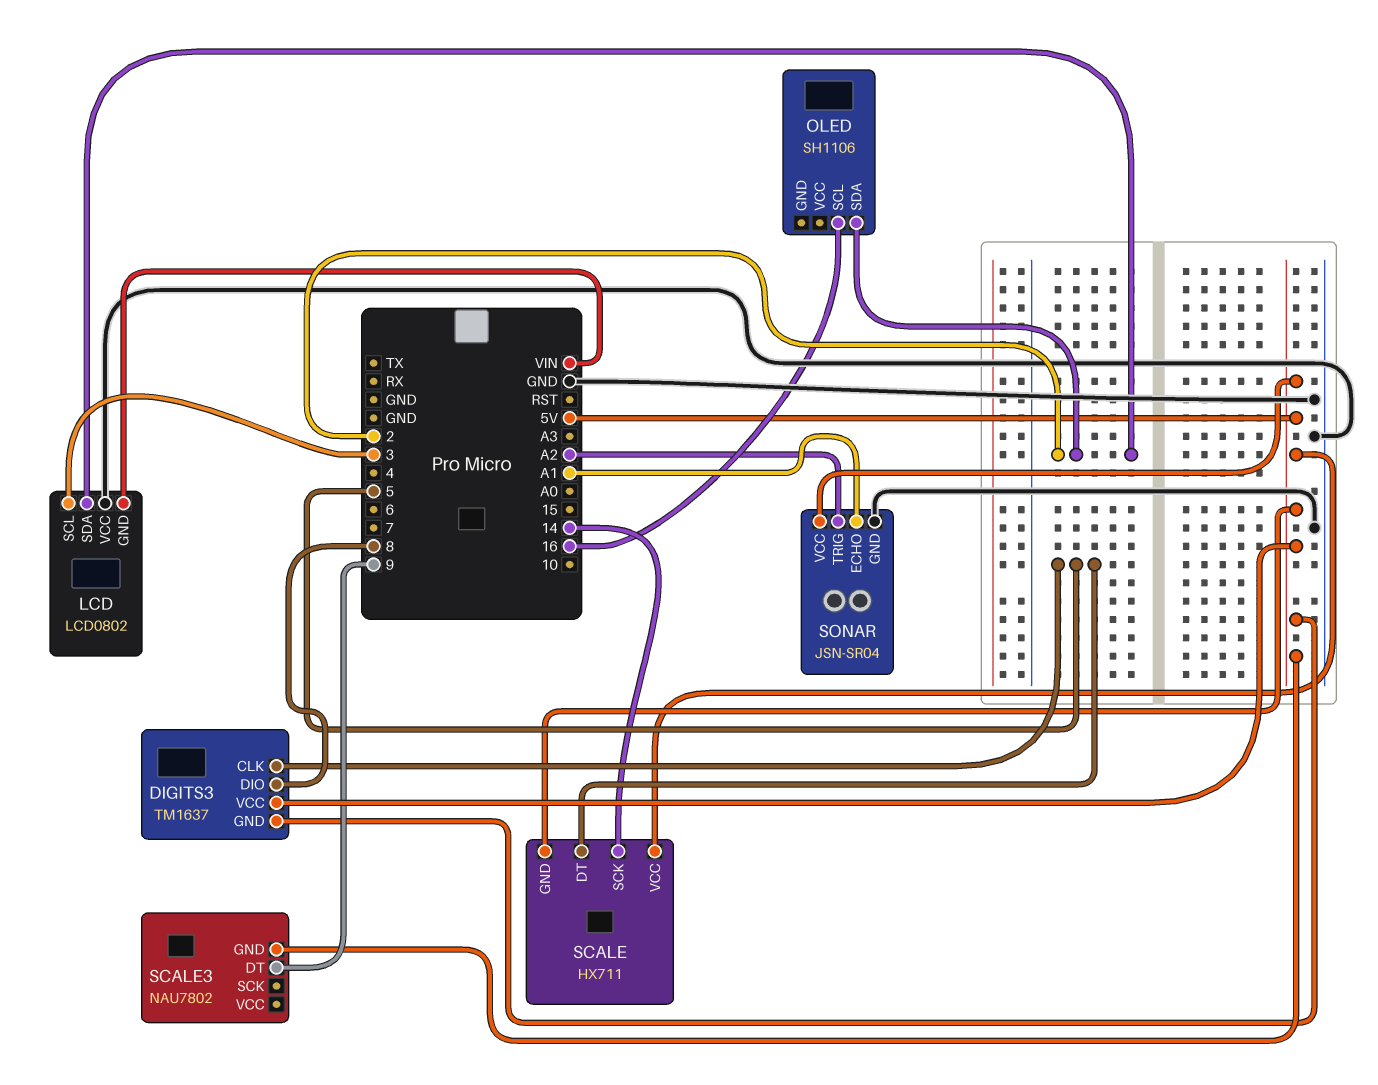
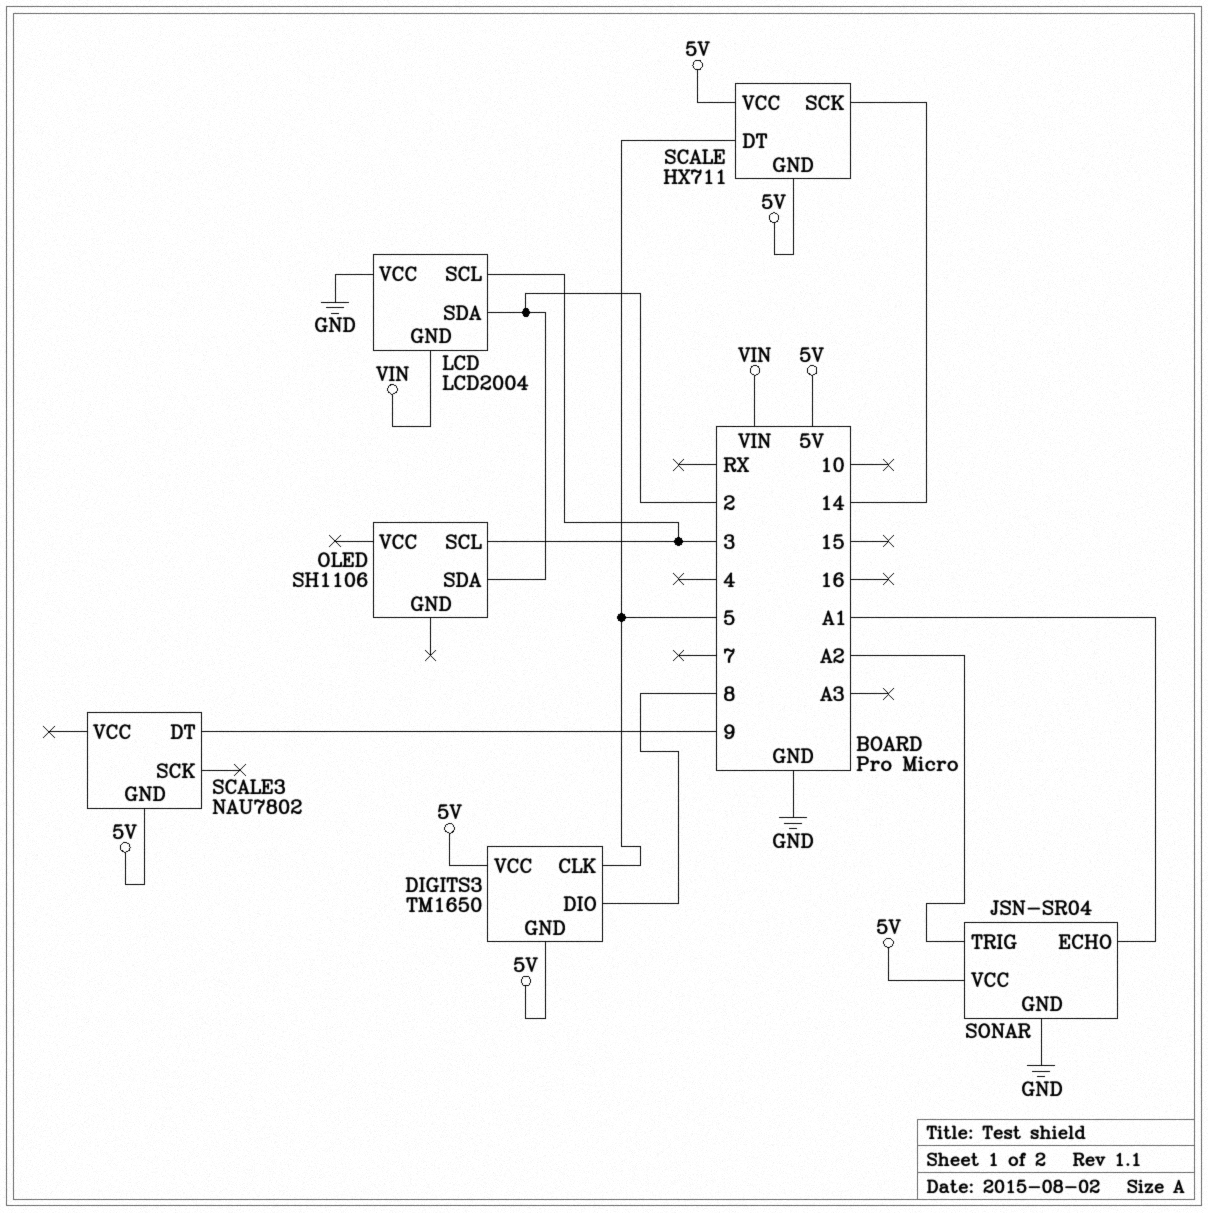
DIGITS3: TM1637 -> TM1650
LCD: LCD0802 -> LCD2004
OLED pin SCL: 16 -> 3

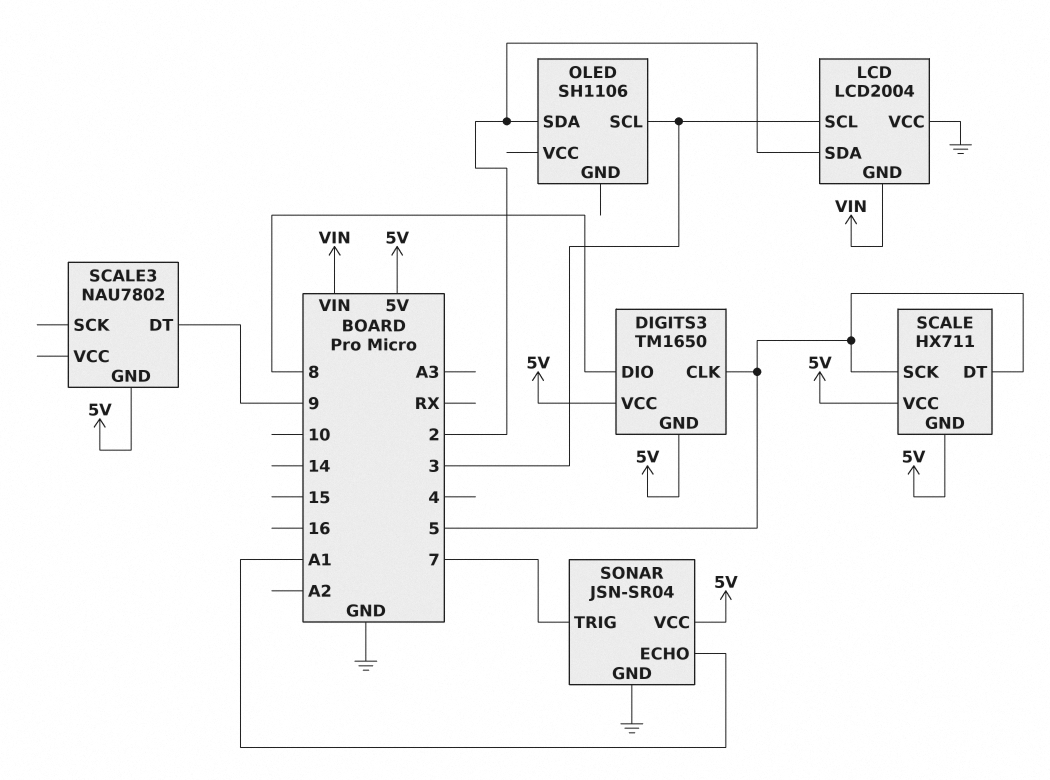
SCALE pin SCK: 14 -> 5
SONAR pin TRIG: A2 -> 7

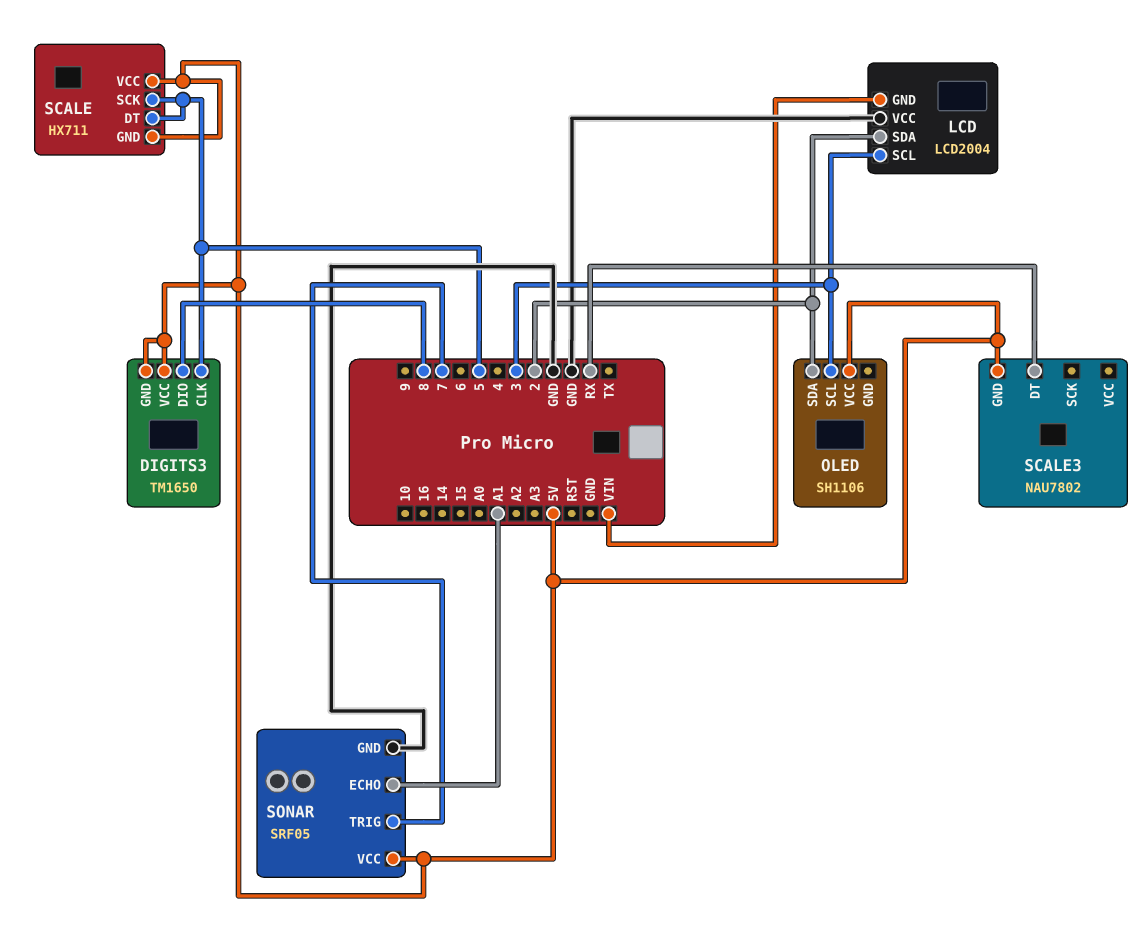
OLED pin VCC: none -> 5V
SCALE3 pin DT: 9 -> RX
SONAR: JSN-SR04 -> SRF05

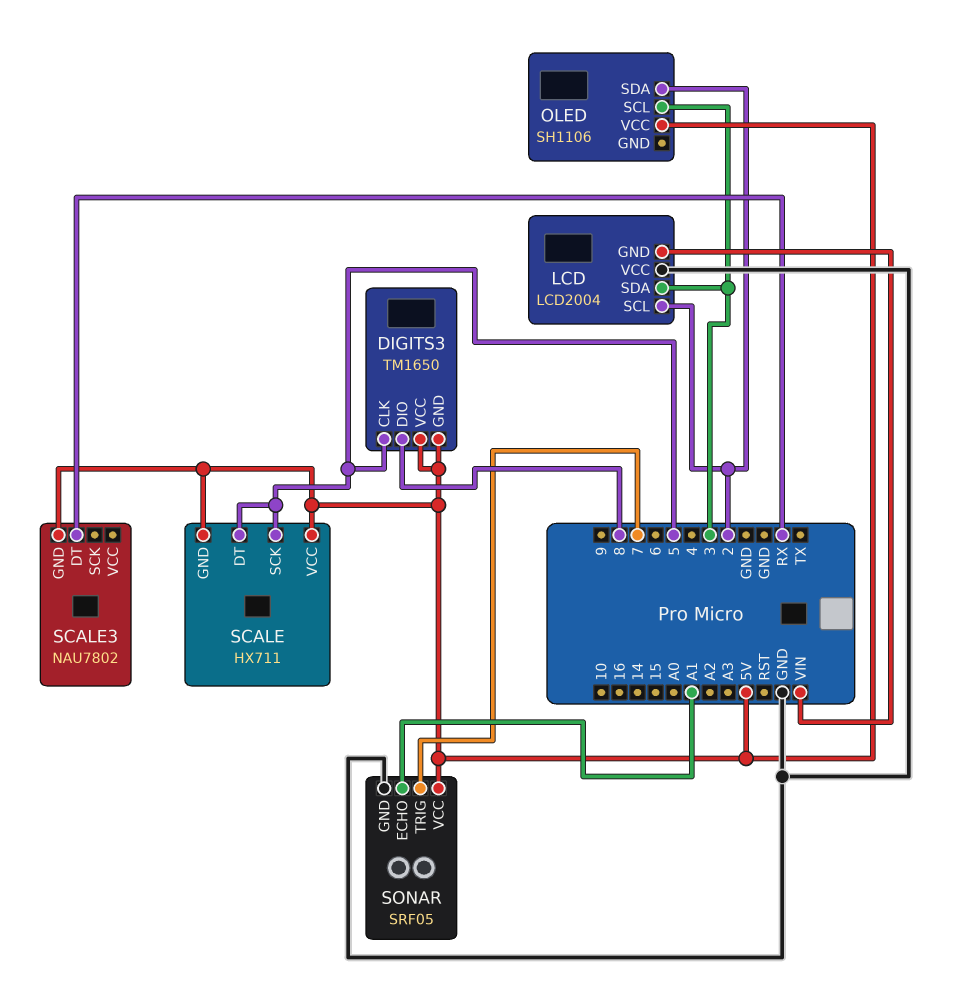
LCD pin SCL: 3 -> 2
LCD pin SDA: 2 -> 3

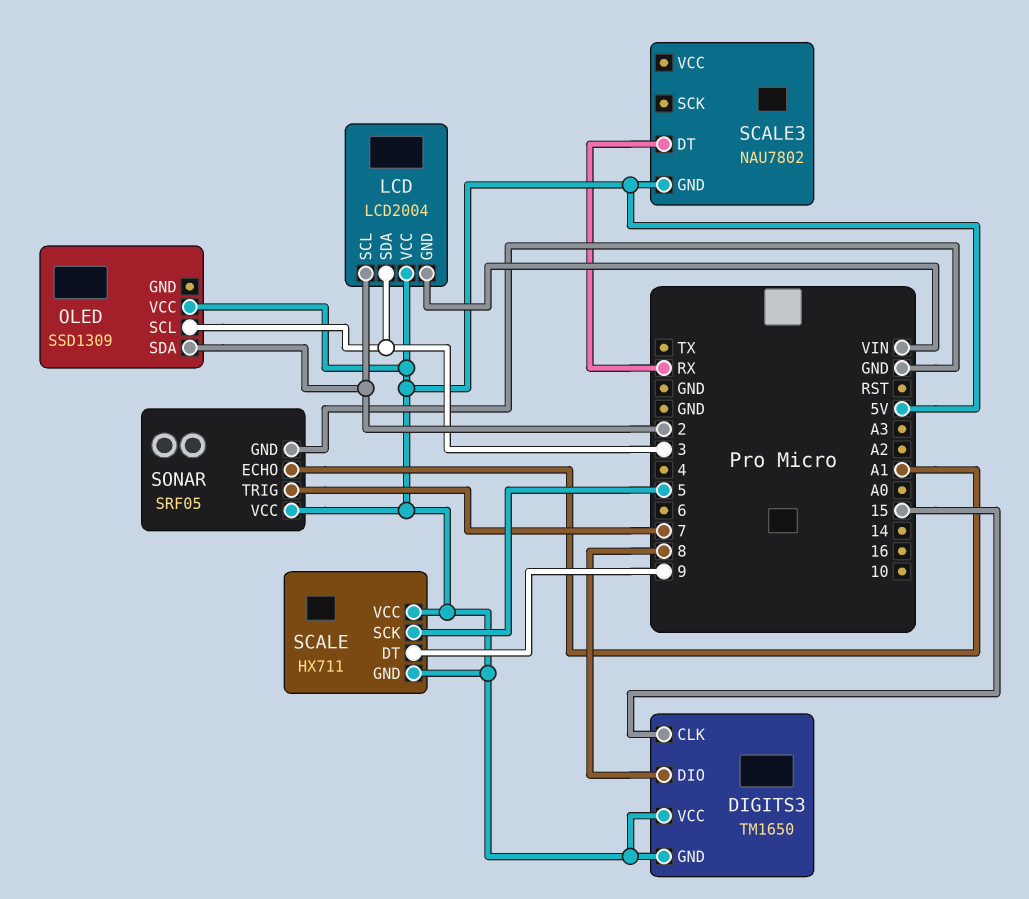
DIGITS3 pin CLK: 5 -> 15
LCD pin VCC: GND -> 5V
OLED: SH1106 -> SSD1309
SCALE pin DT: 5 -> 9

